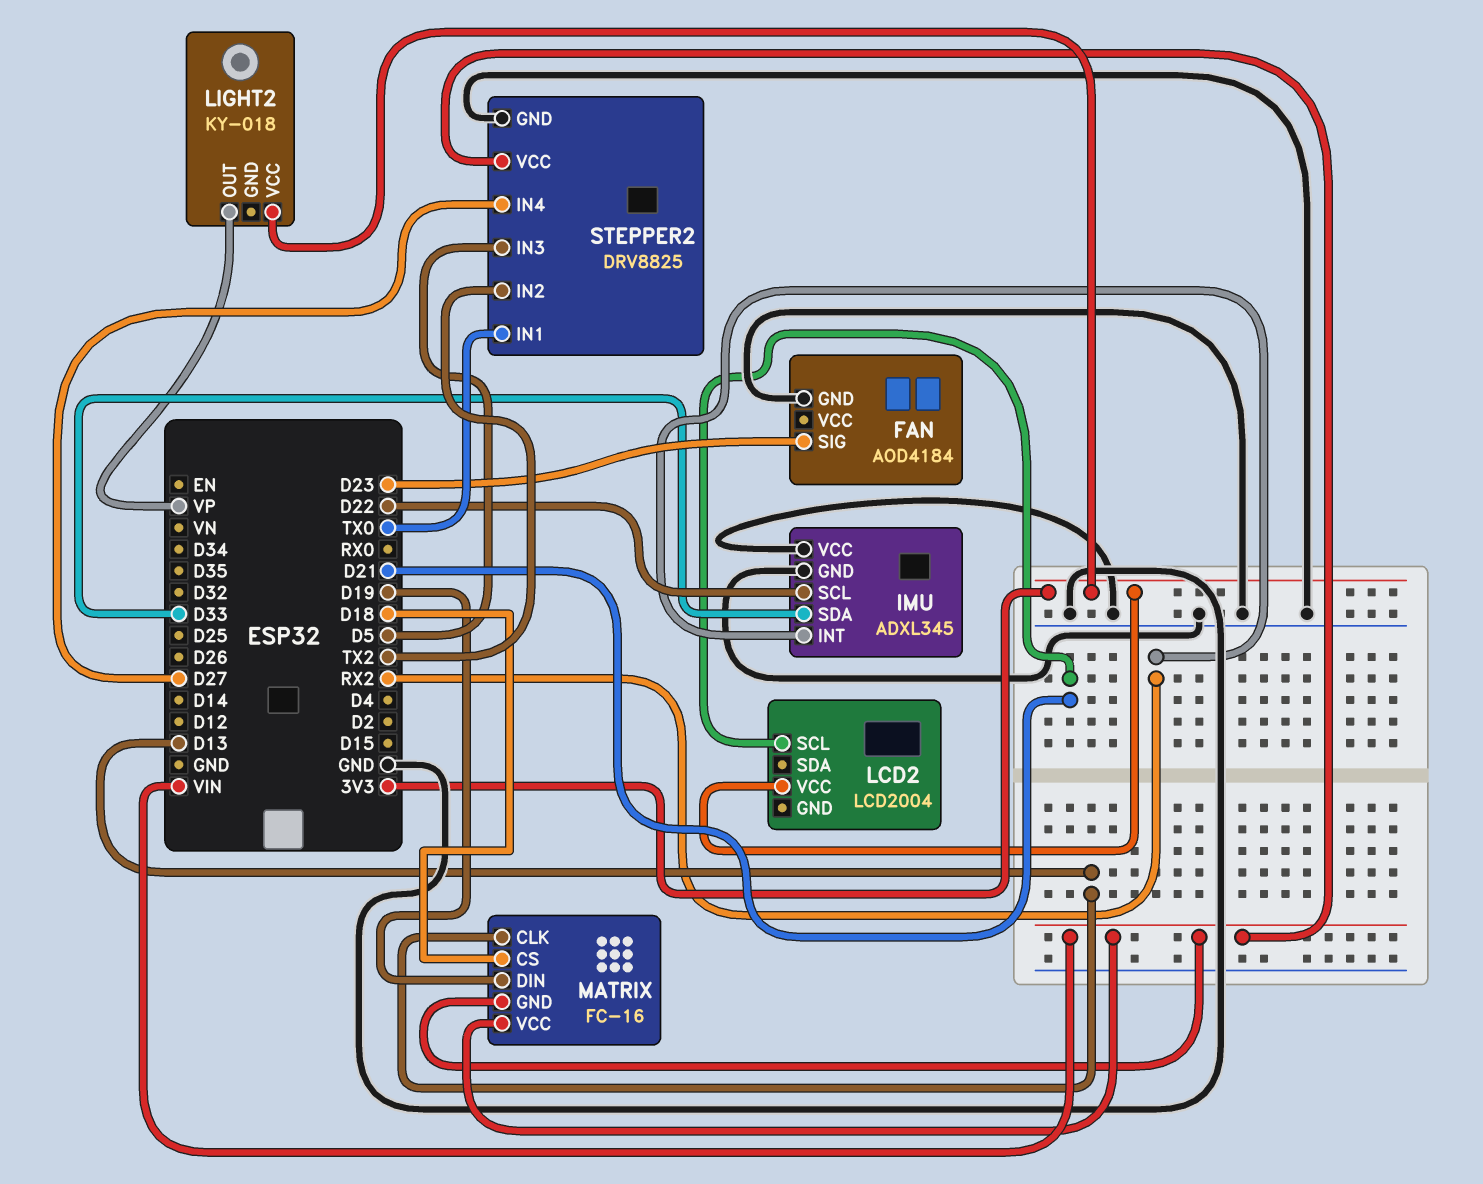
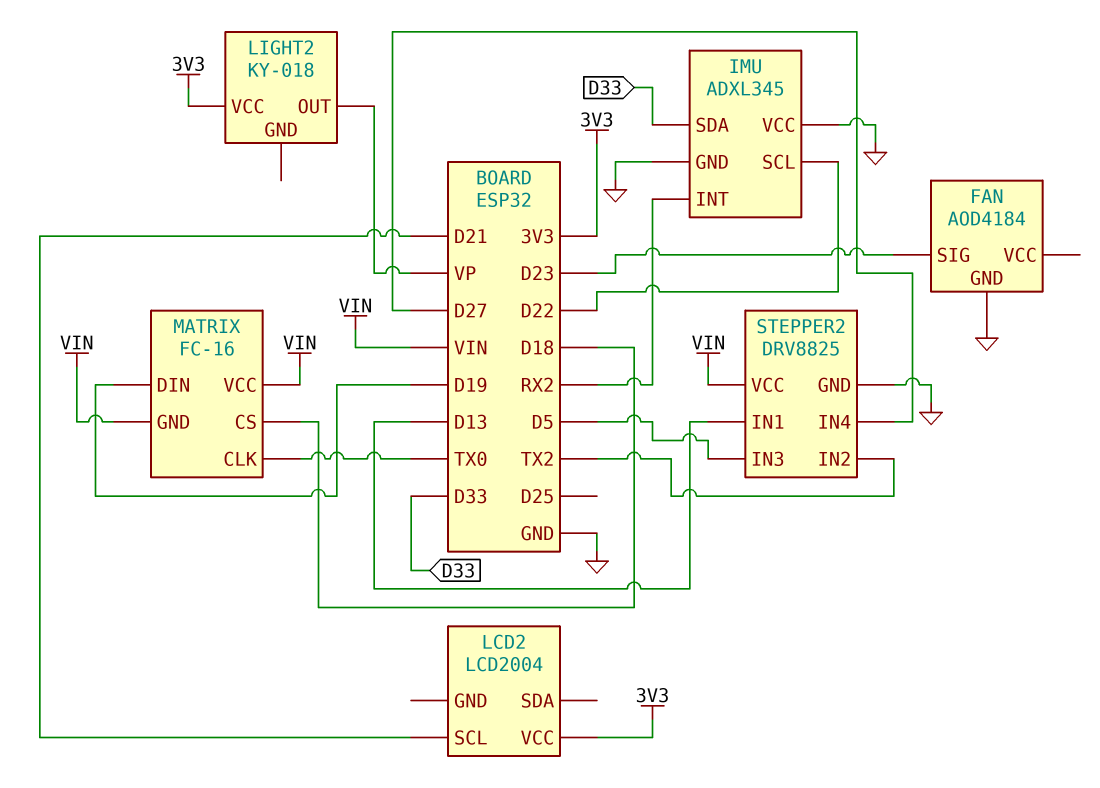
MATRIX pin CLK: D13 -> TX0
STEPPER2 pin IN1: TX0 -> D13

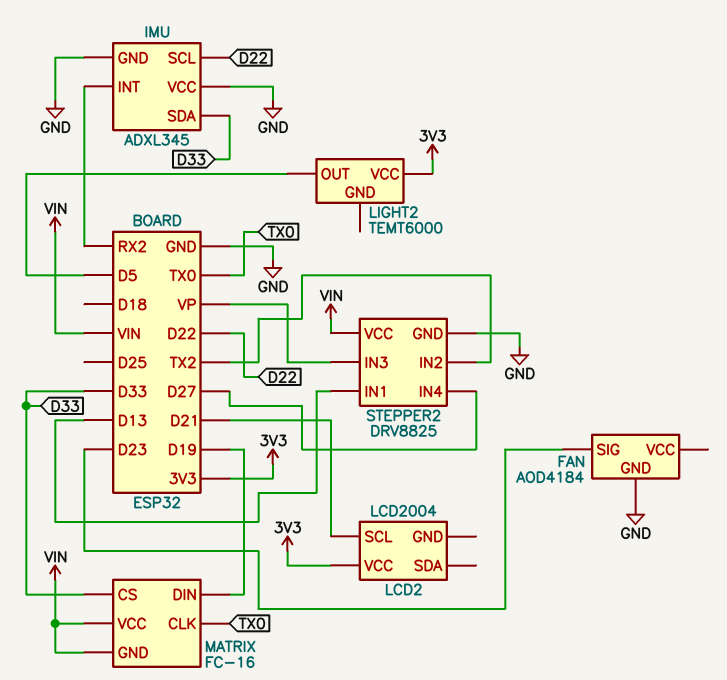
LIGHT2: KY-018 -> TEMT6000
LIGHT2 pin OUT: VP -> D5
MATRIX pin CS: D18 -> D33
STEPPER2 pin IN3: D5 -> VP

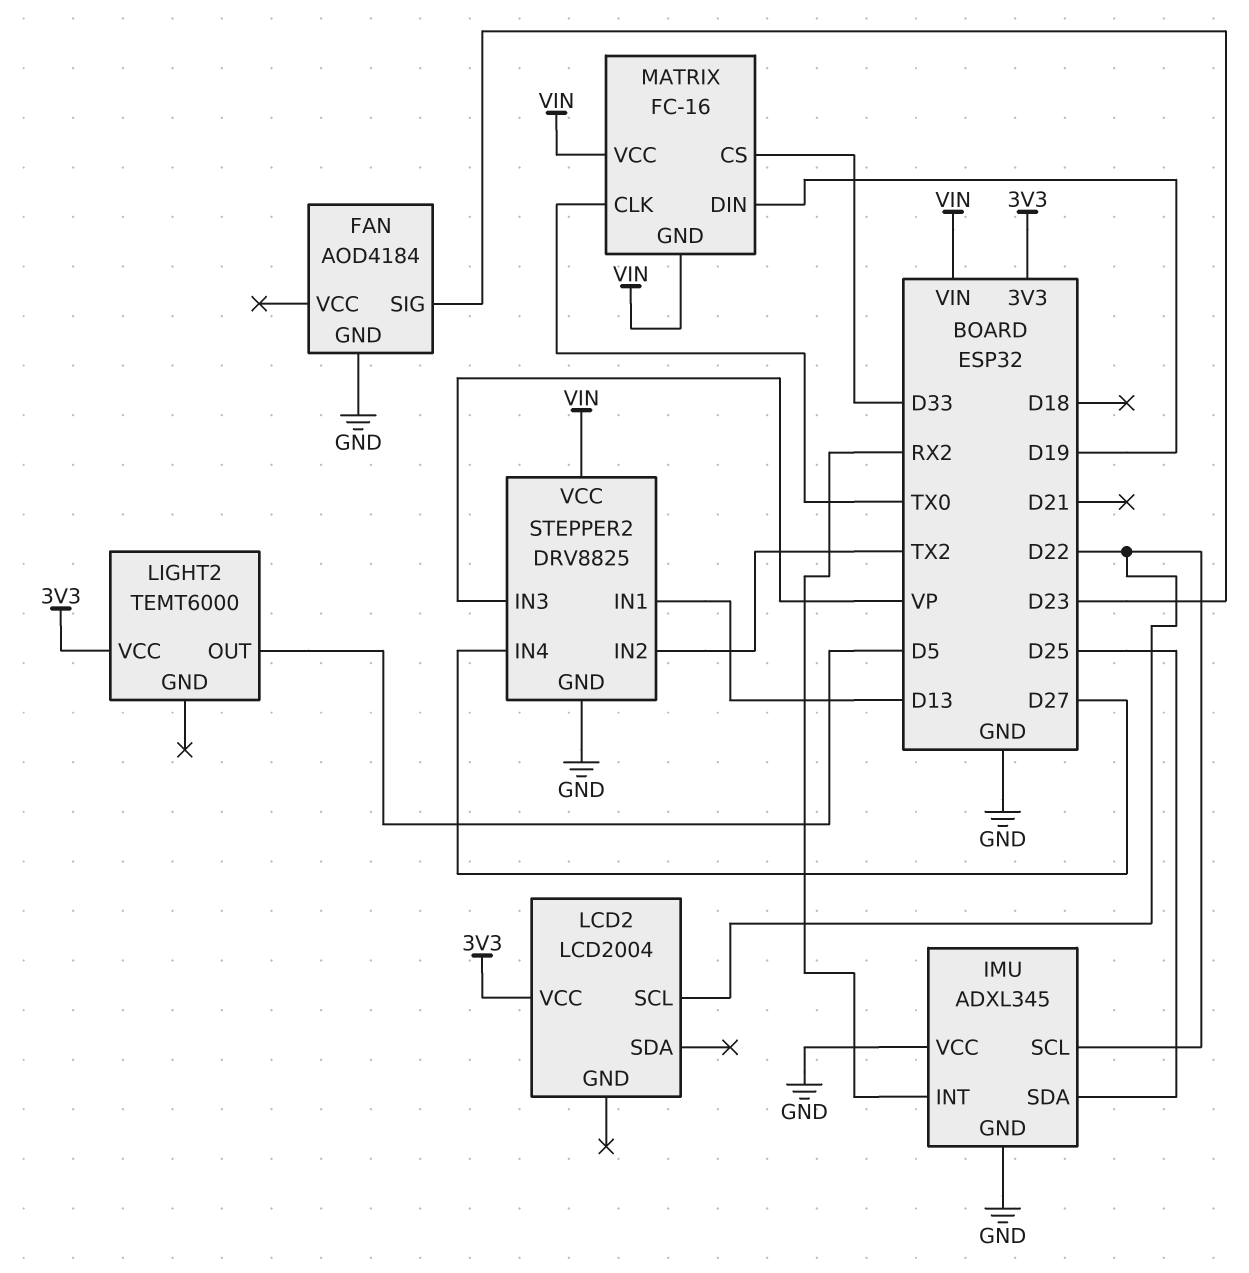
IMU pin SDA: D33 -> D25
LCD2 pin SCL: D21 -> D22

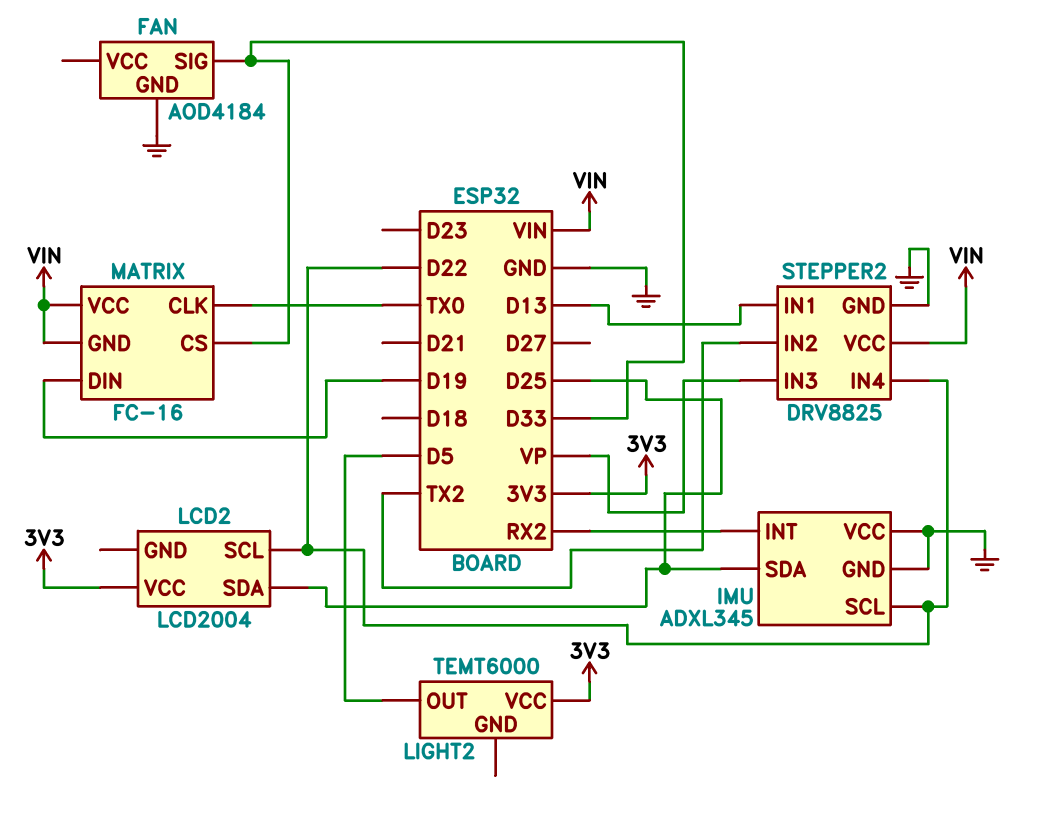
FAN pin SIG: D23 -> D33
LCD2 pin SDA: none -> D25
STEPPER2 pin IN4: D27 -> D22

